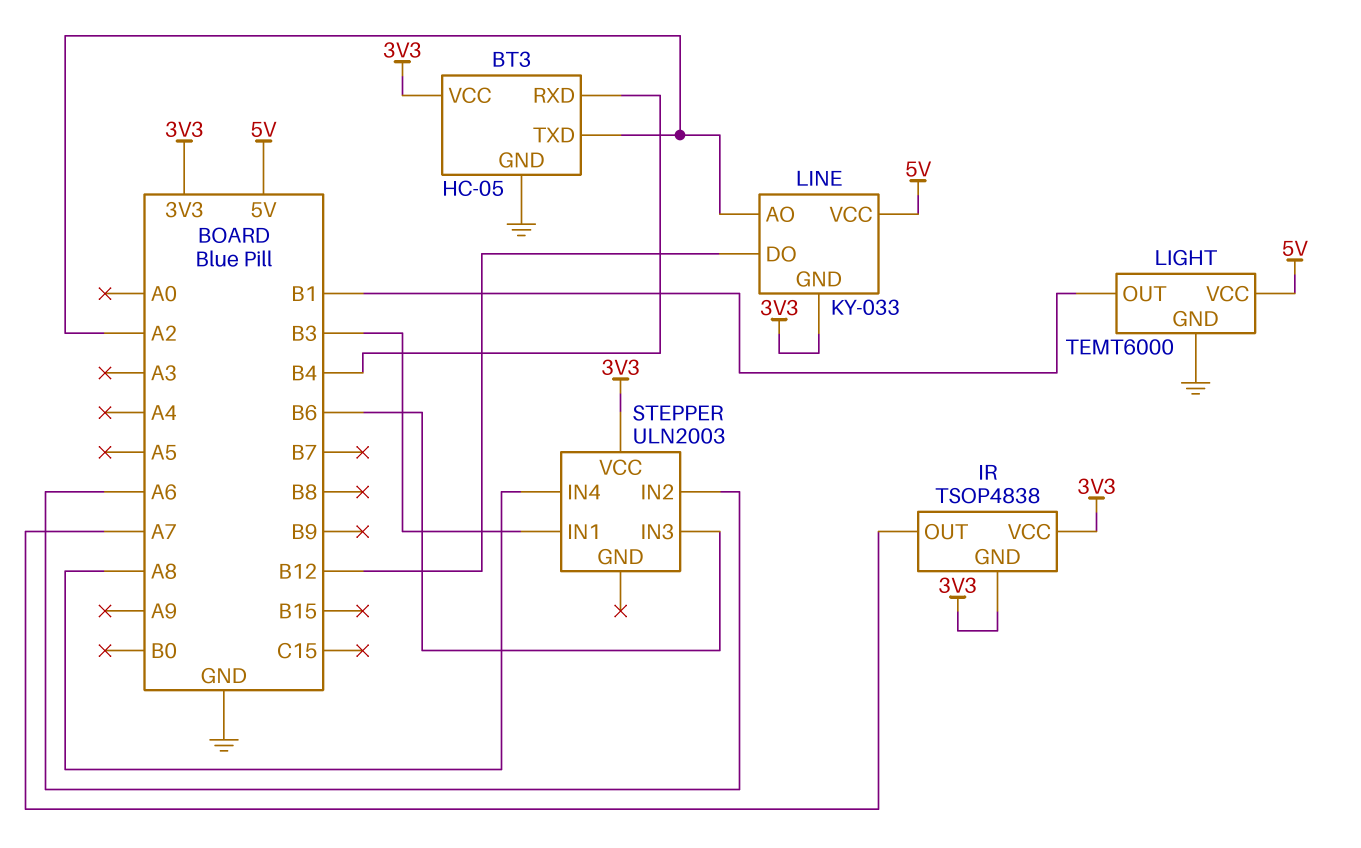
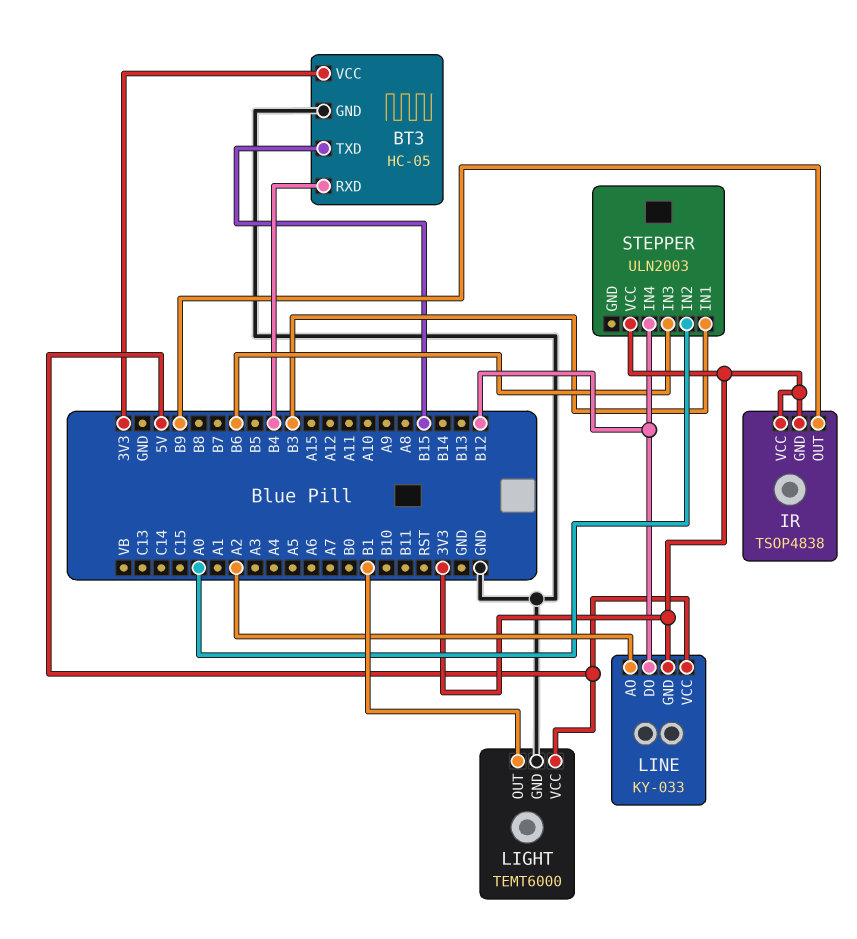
BT3 pin TXD: A2 -> B15
IR pin OUT: A7 -> B9
STEPPER pin IN2: A6 -> A0
STEPPER pin IN4: A8 -> B12

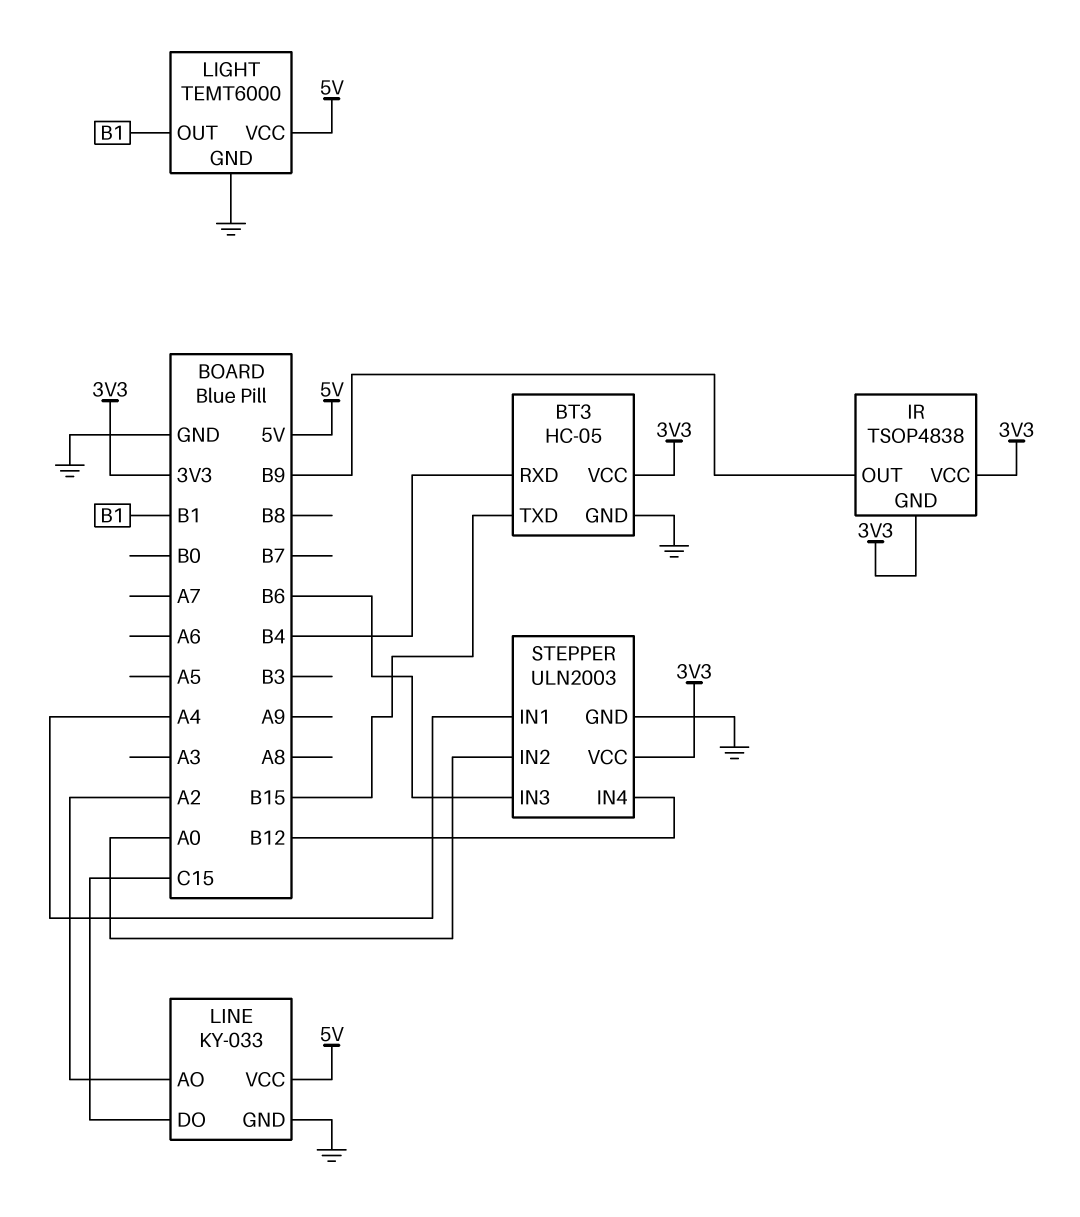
LINE pin DO: B12 -> C15
LINE pin GND: 3V3 -> GND
STEPPER pin GND: none -> GND
STEPPER pin IN1: B3 -> A4

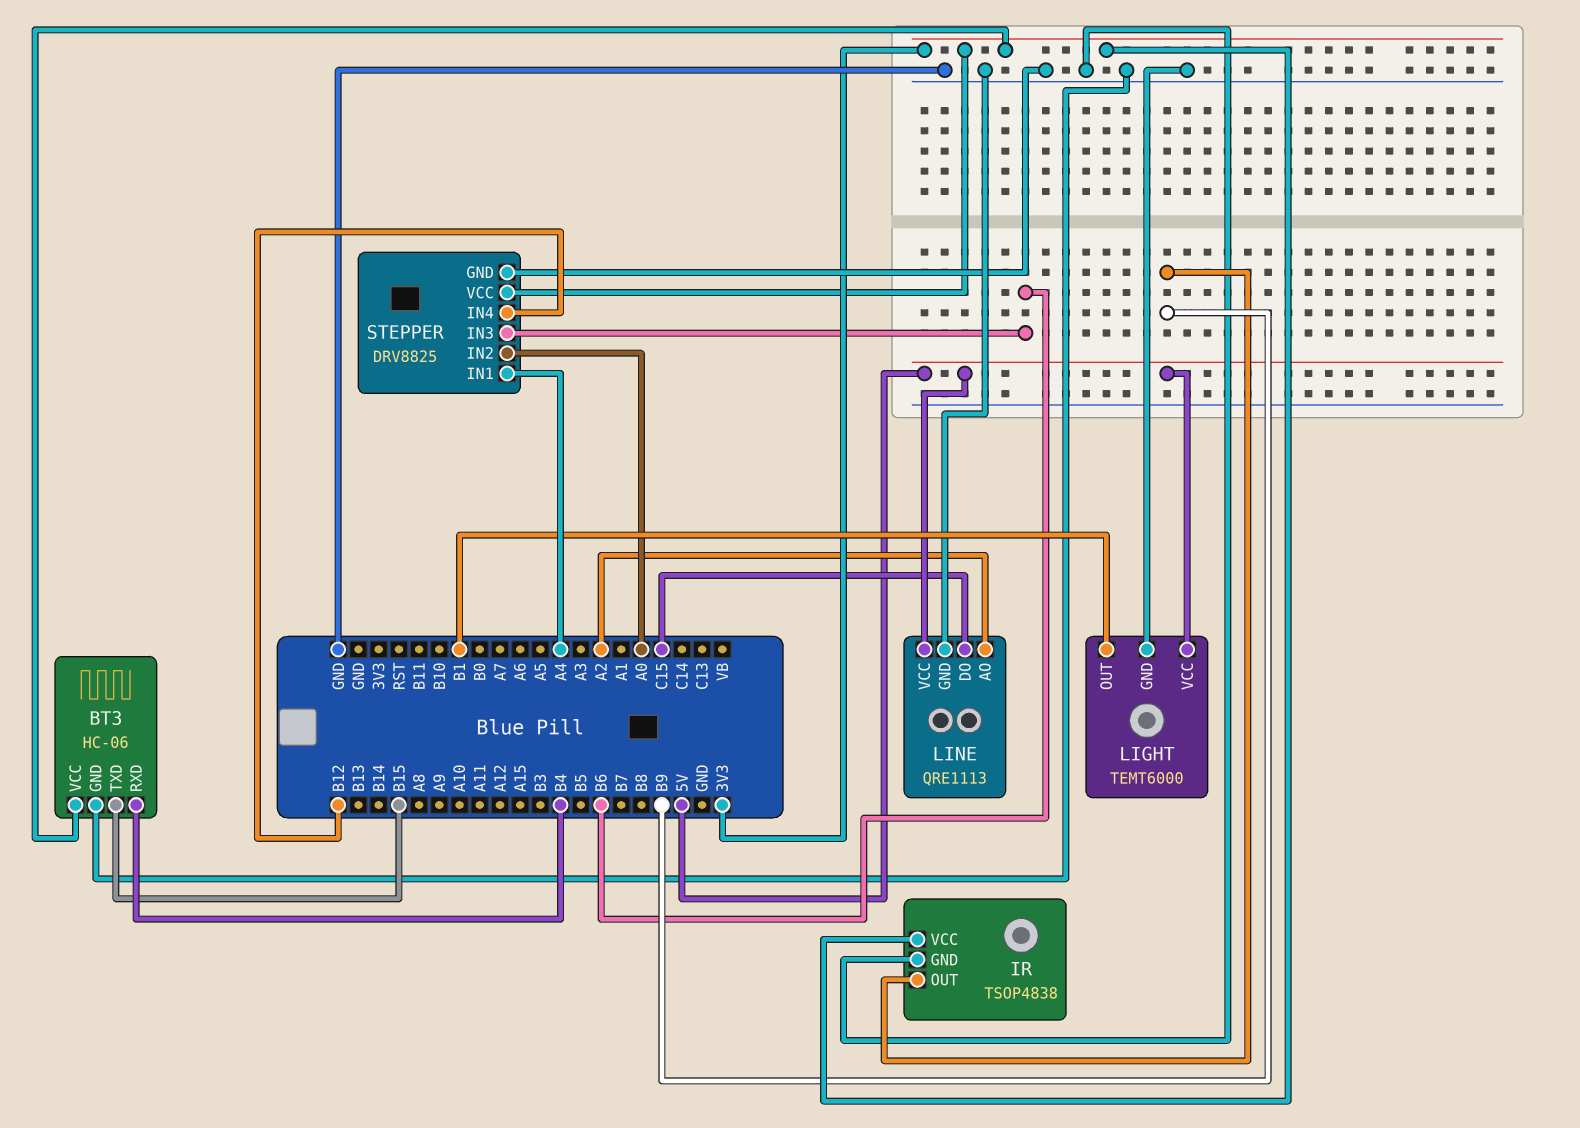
BT3: HC-05 -> HC-06
IR pin GND: 3V3 -> GND
LINE: KY-033 -> QRE1113
STEPPER: ULN2003 -> DRV8825

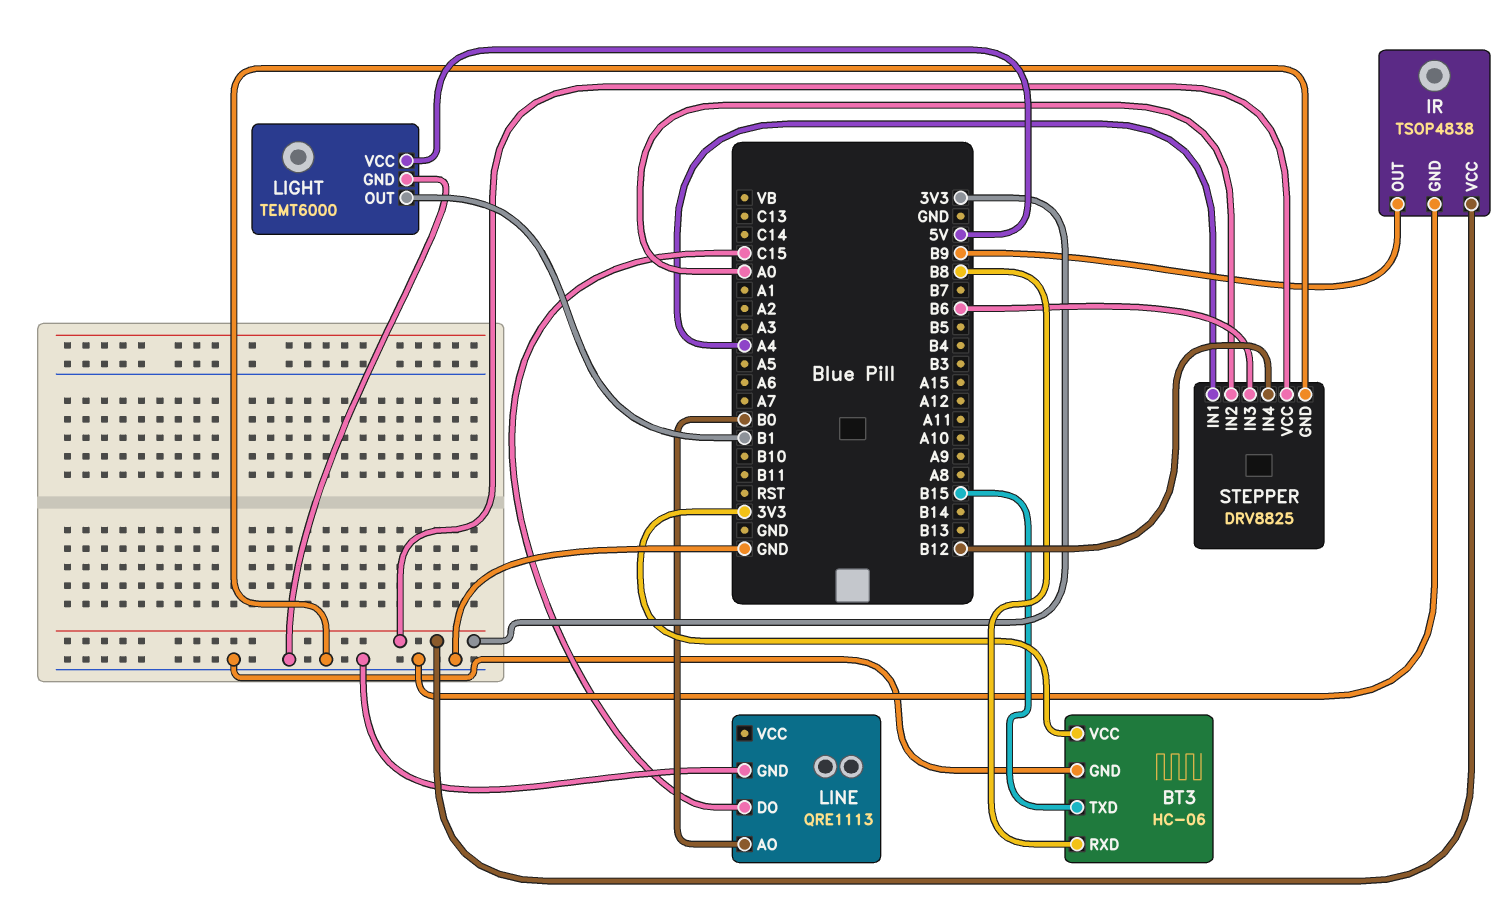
BT3 pin RXD: B4 -> B8
LINE pin AO: A2 -> B0
LINE pin VCC: 5V -> none

